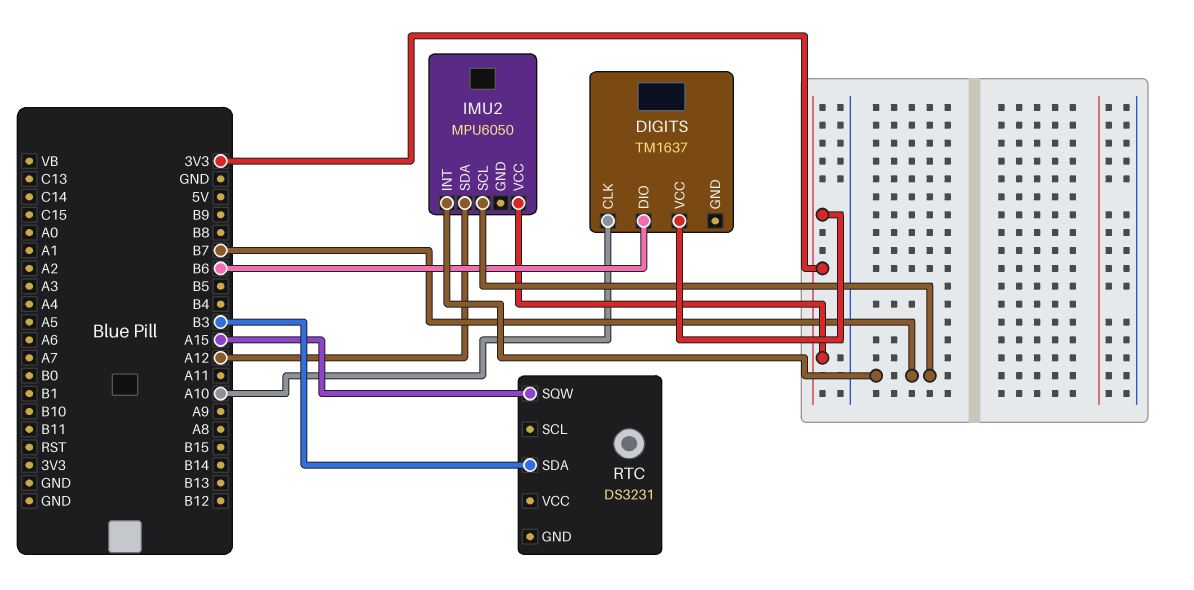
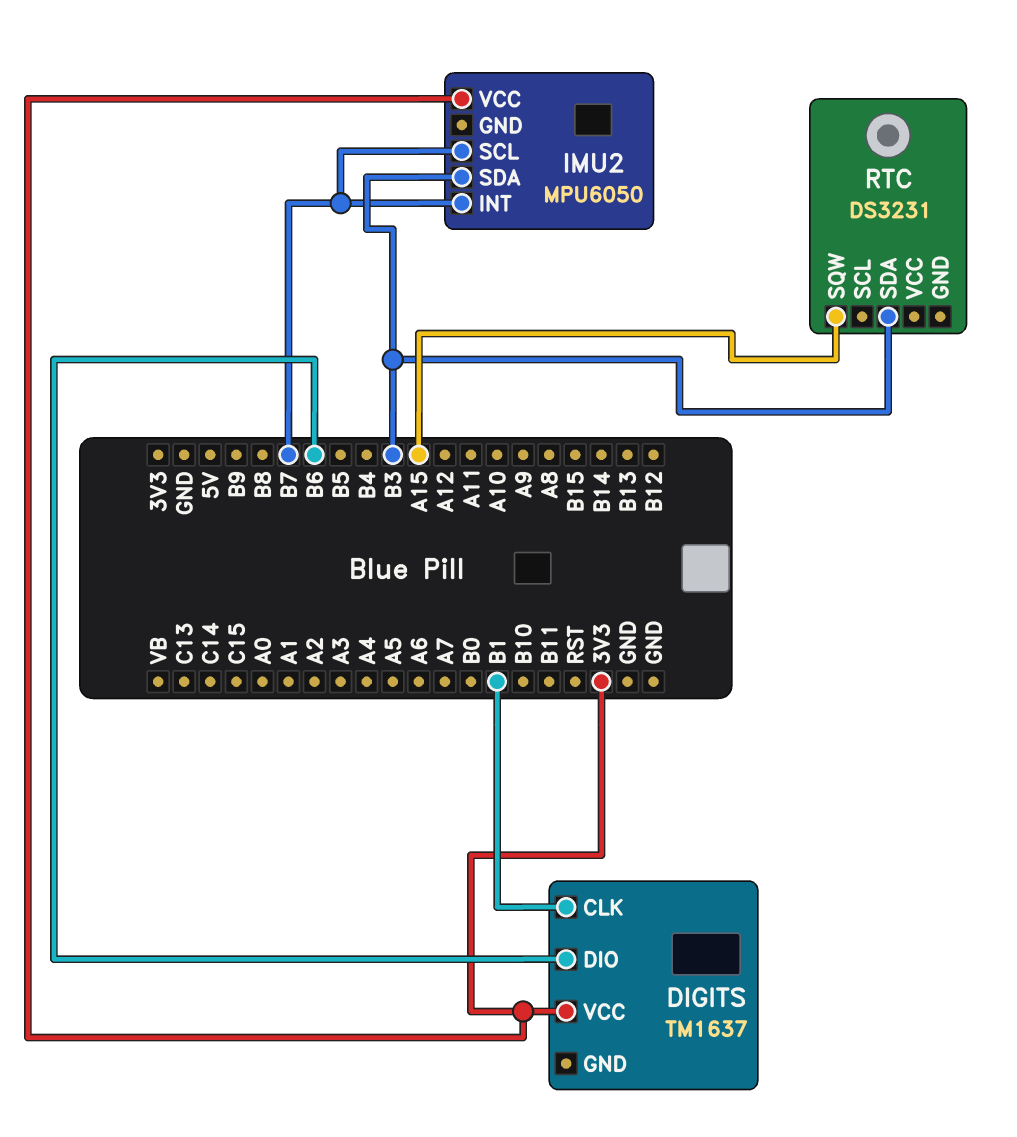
DIGITS pin CLK: A10 -> B1
IMU2 pin SDA: A12 -> B3

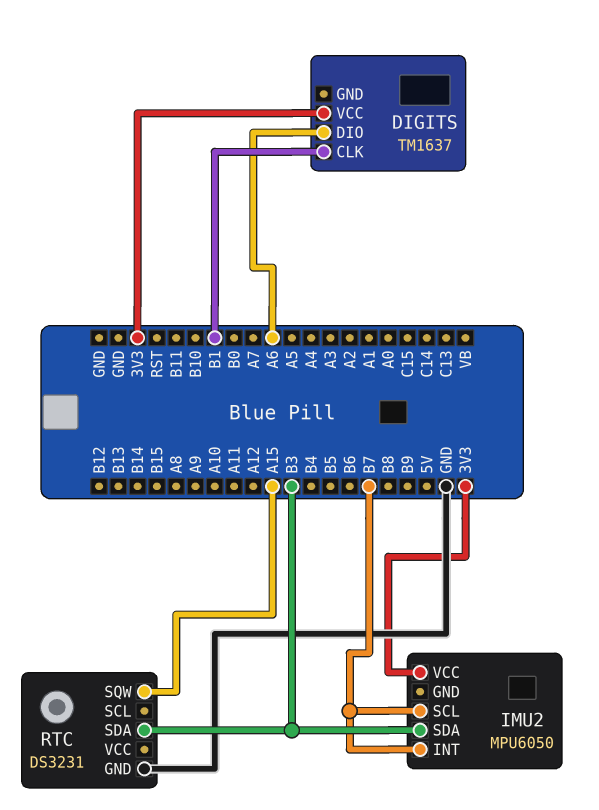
DIGITS pin DIO: B6 -> A6
RTC pin GND: none -> GND

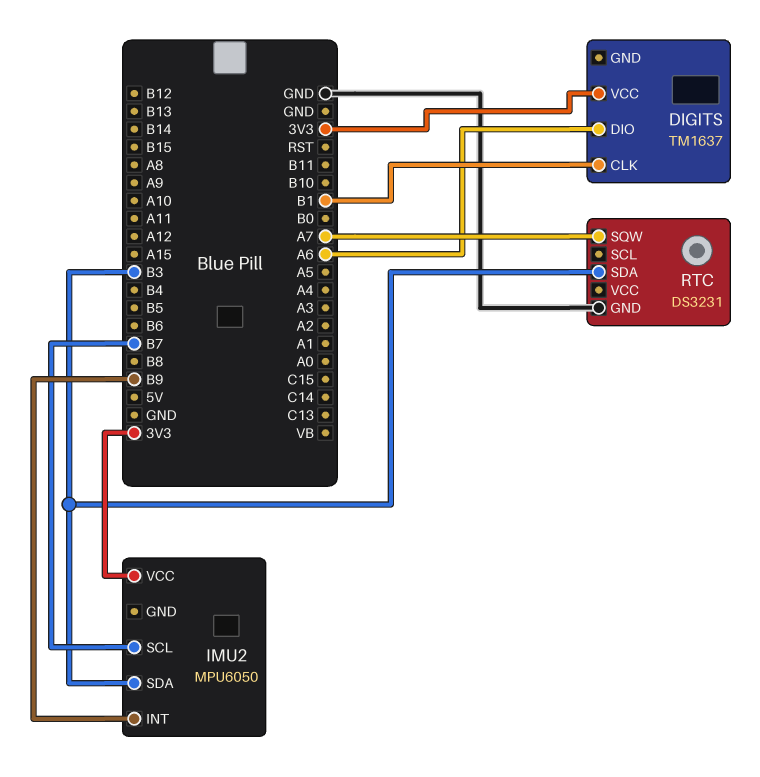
IMU2 pin INT: B7 -> B9
RTC pin SQW: A15 -> A7

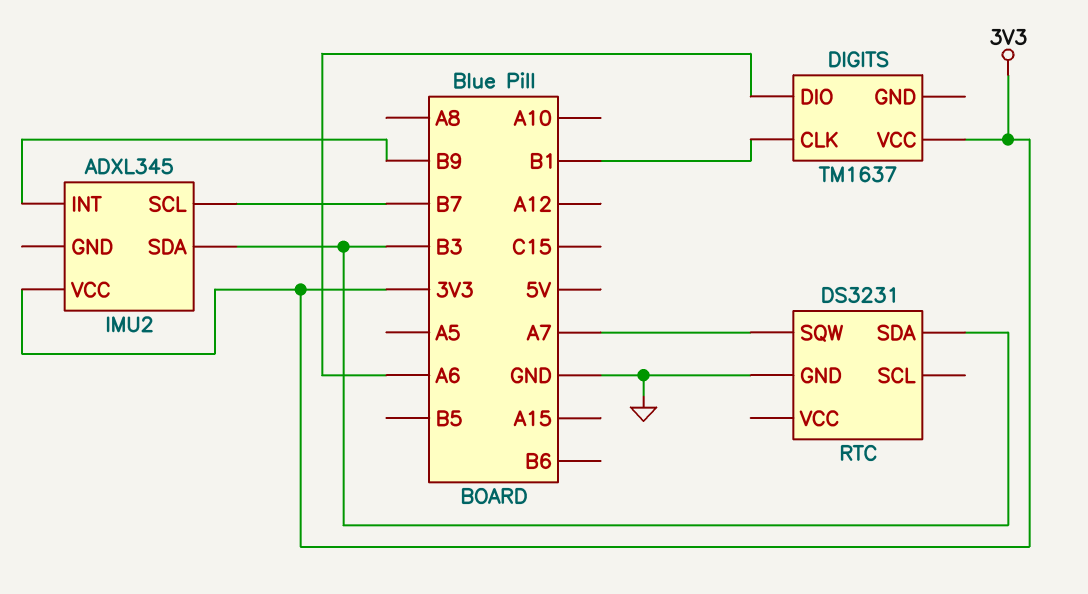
IMU2: MPU6050 -> ADXL345

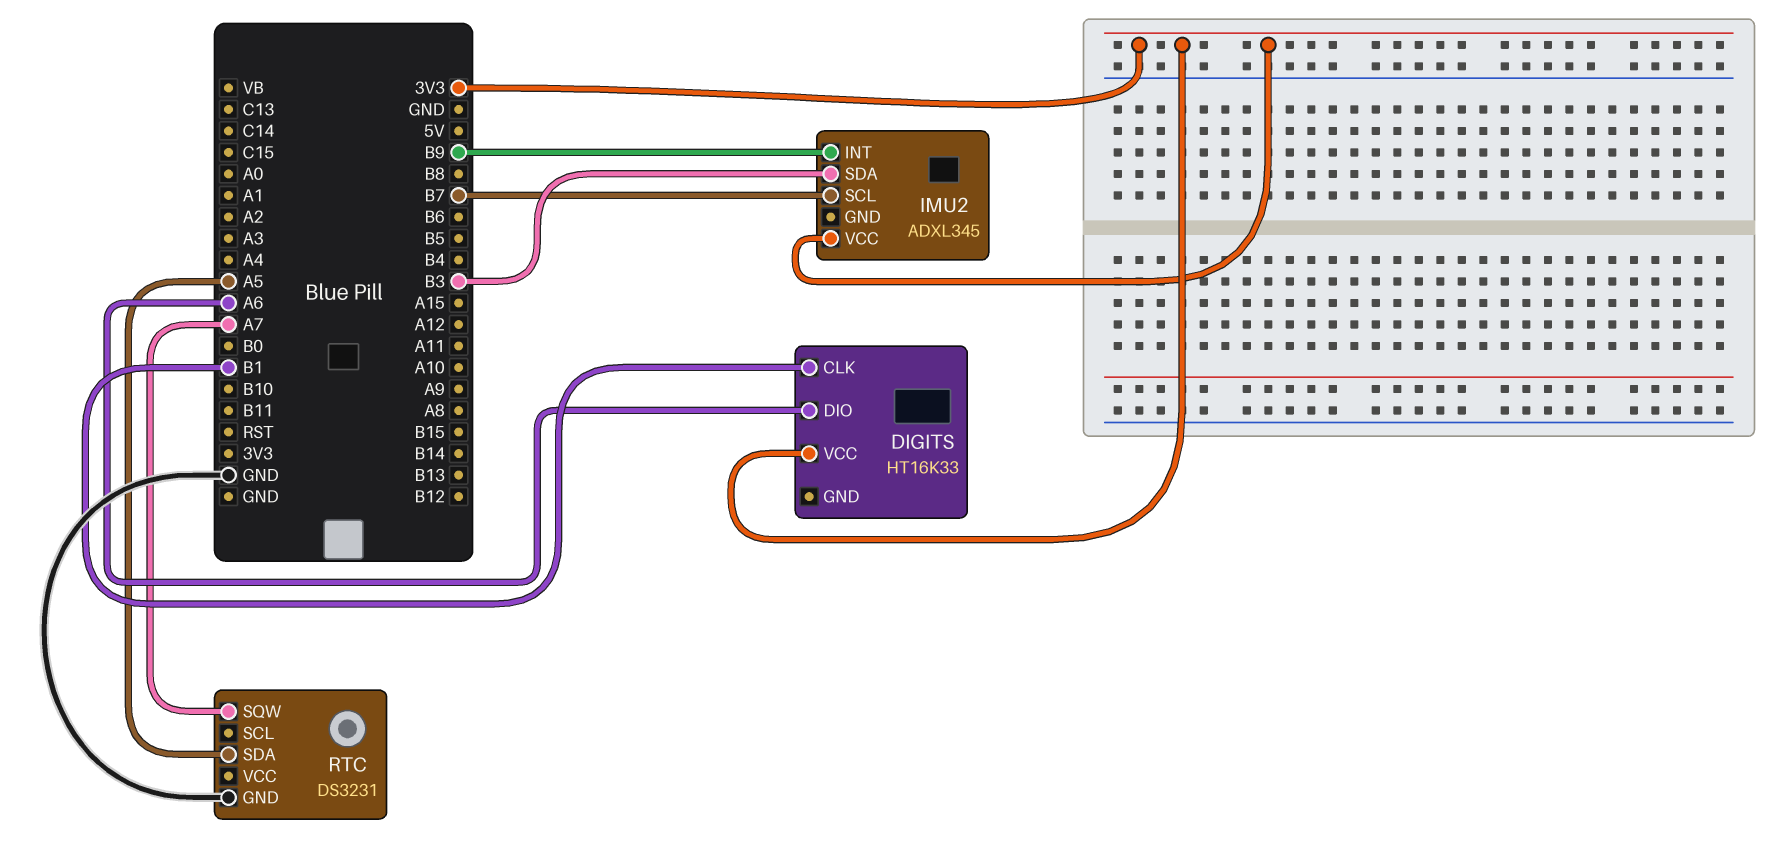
DIGITS: TM1637 -> HT16K33
RTC pin SDA: B3 -> A5

